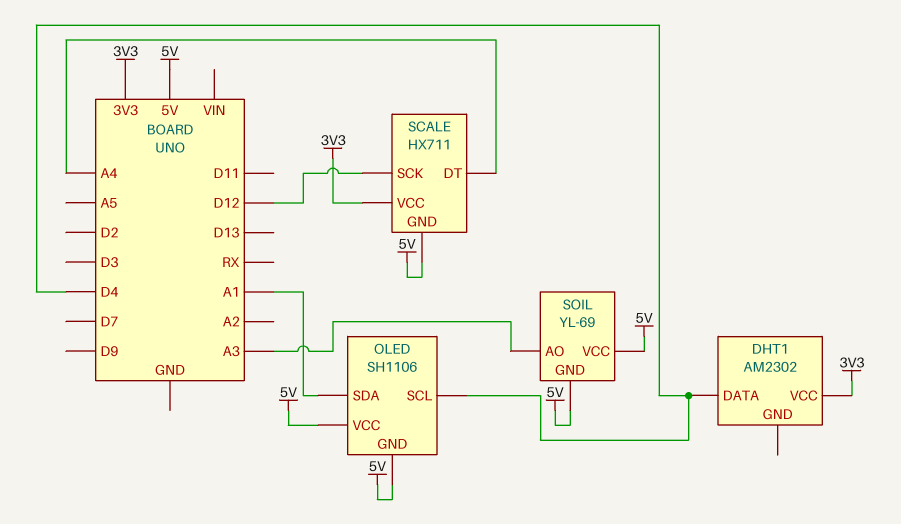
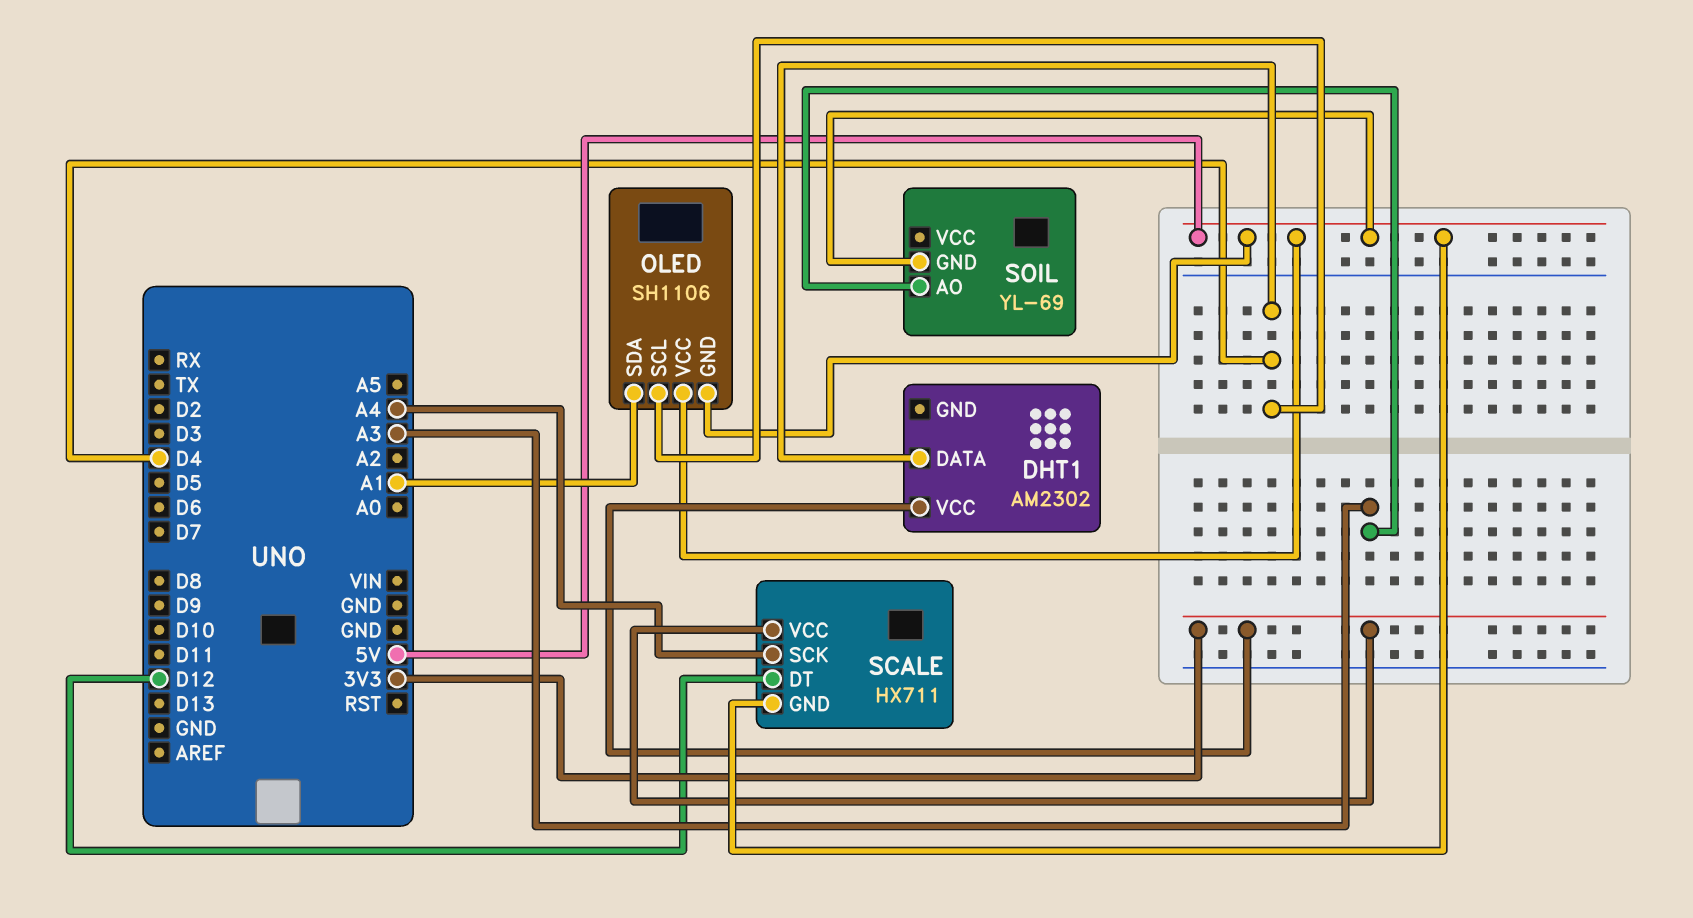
SCALE pin DT: A4 -> D12
SCALE pin SCK: D12 -> A4
SOIL pin VCC: 5V -> none

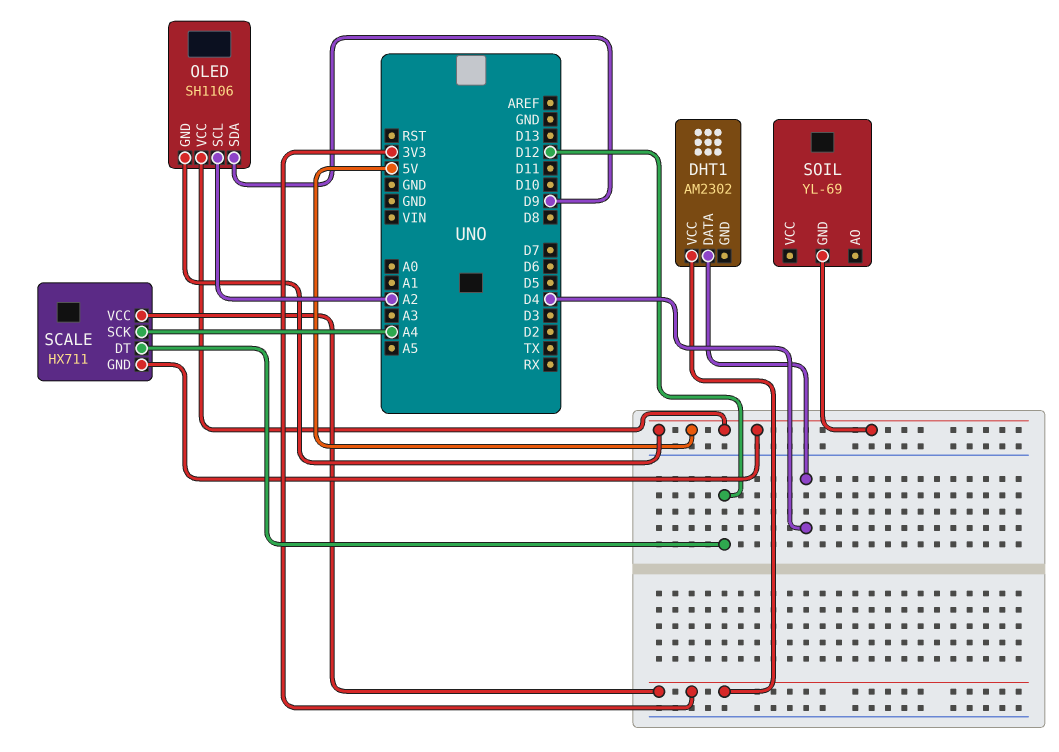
OLED pin SCL: D4 -> A2
OLED pin SDA: A1 -> D9
SOIL pin AO: A3 -> none

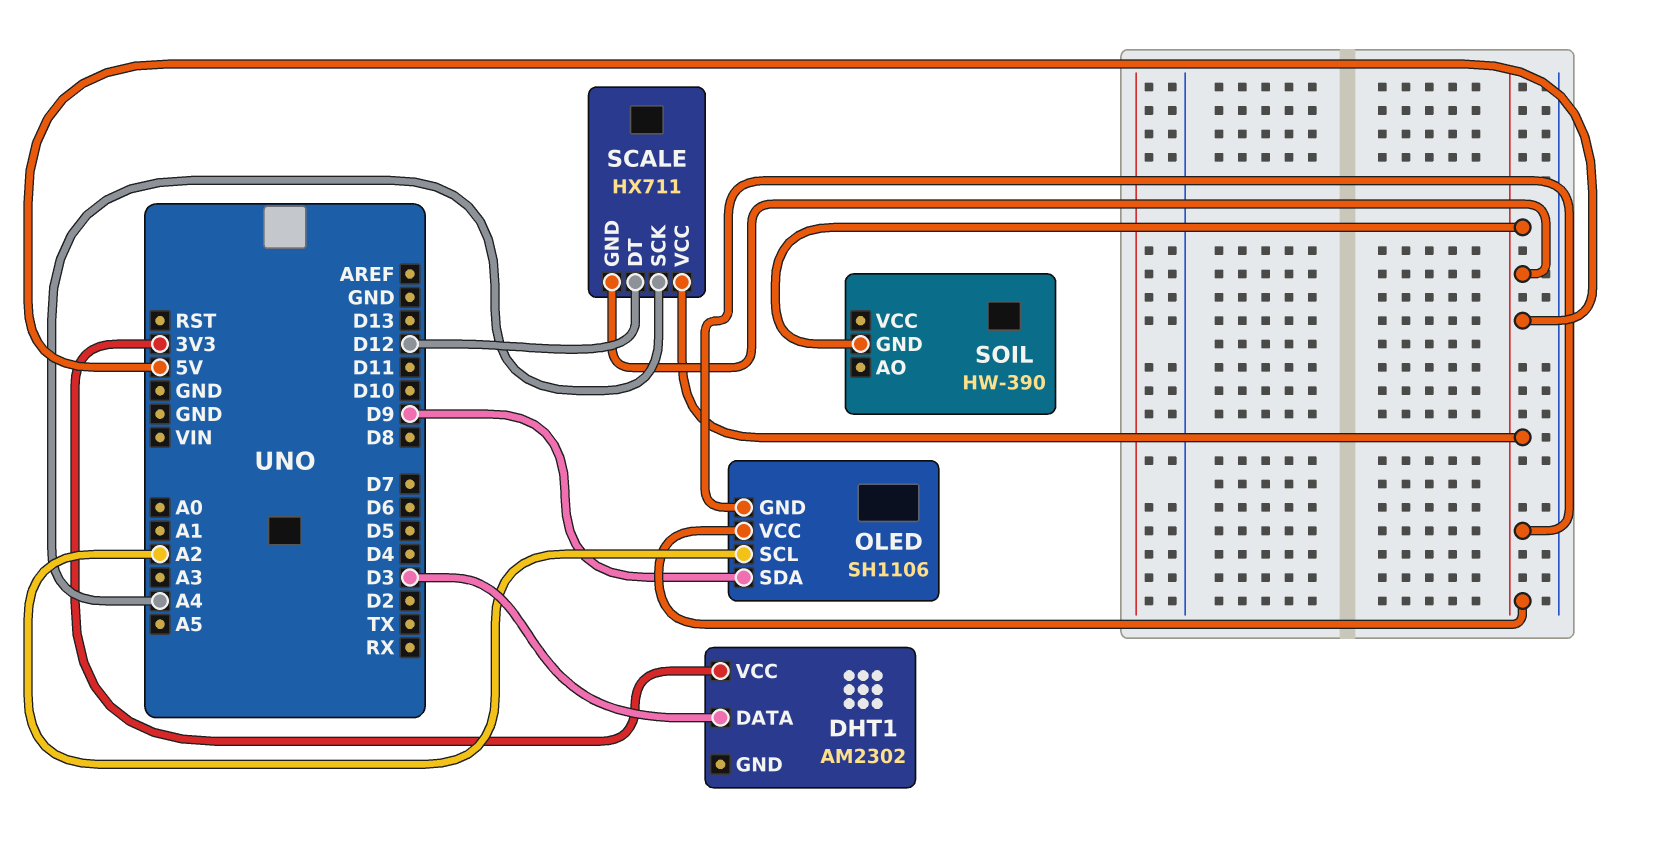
DHT1 pin DATA: D4 -> D3
SCALE pin VCC: 3V3 -> 5V
SOIL: YL-69 -> HW-390

